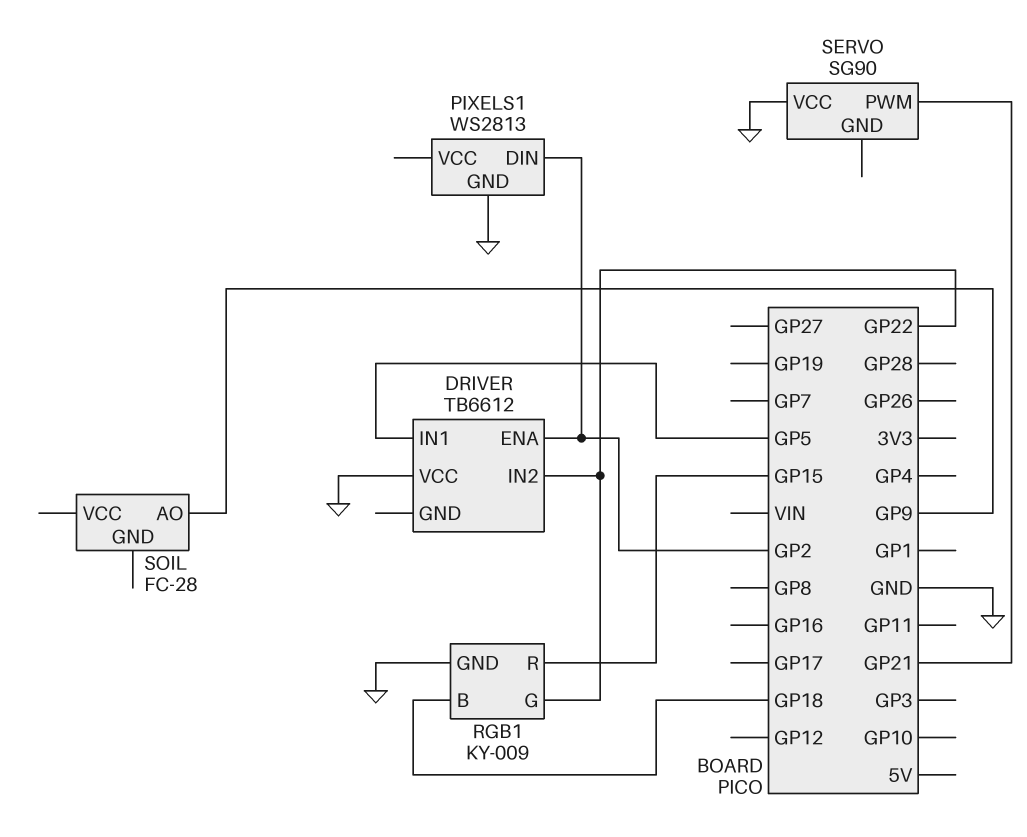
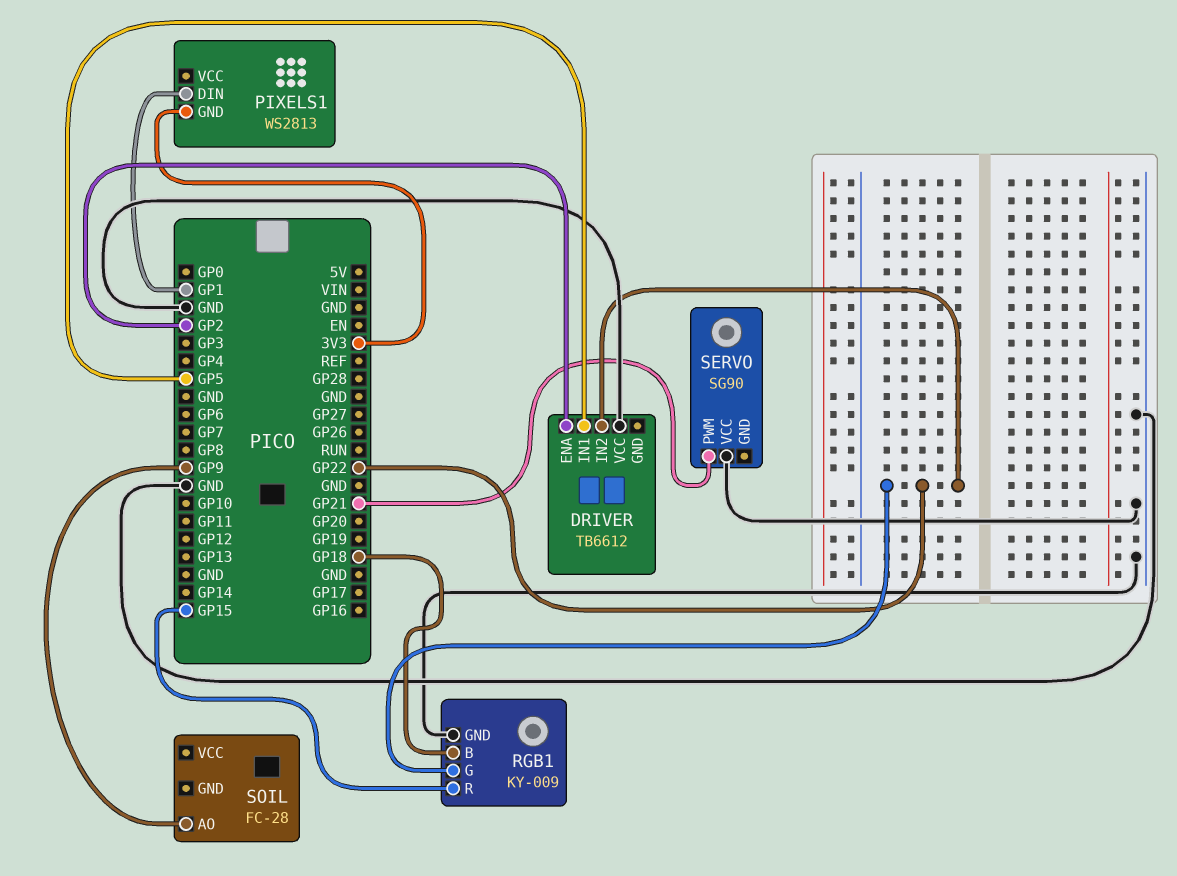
PIXELS1 pin DIN: GP2 -> GP1
PIXELS1 pin GND: GND -> 3V3

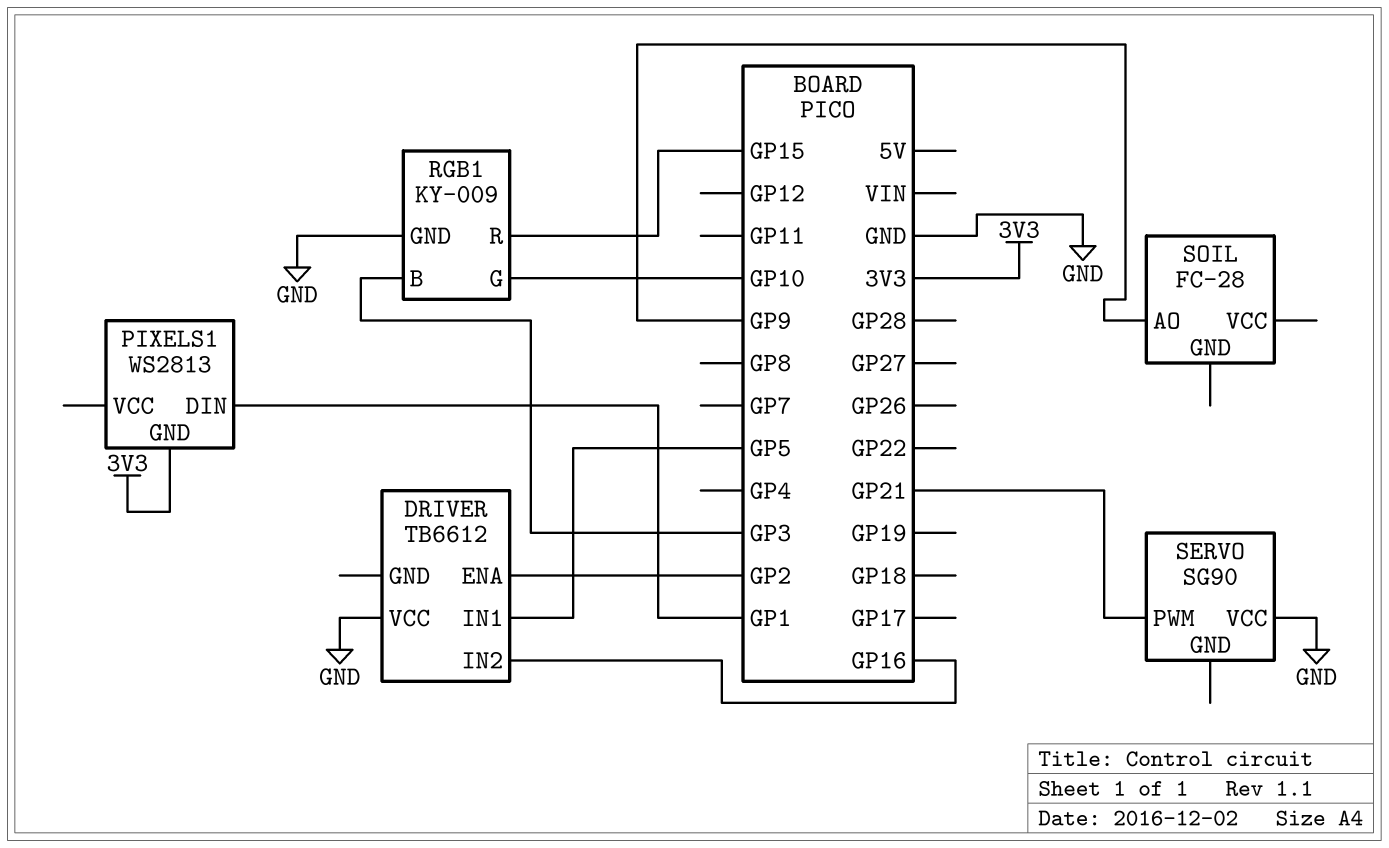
DRIVER pin IN2: GP22 -> GP16
RGB1 pin B: GP18 -> GP3
RGB1 pin G: GP22 -> GP10

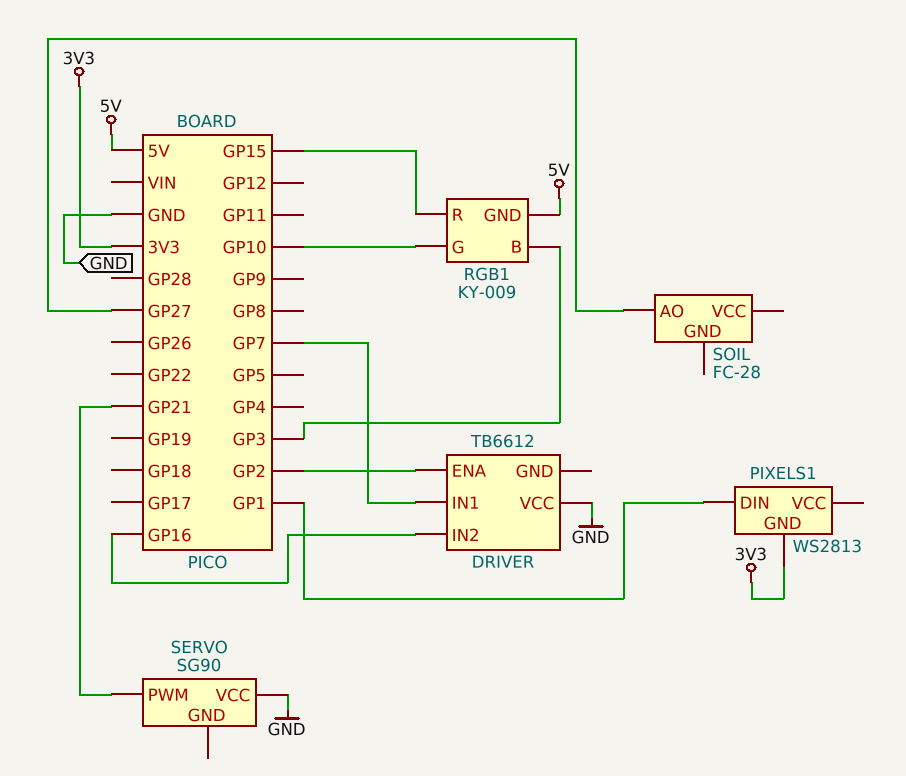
DRIVER pin IN1: GP5 -> GP7
RGB1 pin GND: GND -> 5V
SOIL pin AO: GP9 -> GP27

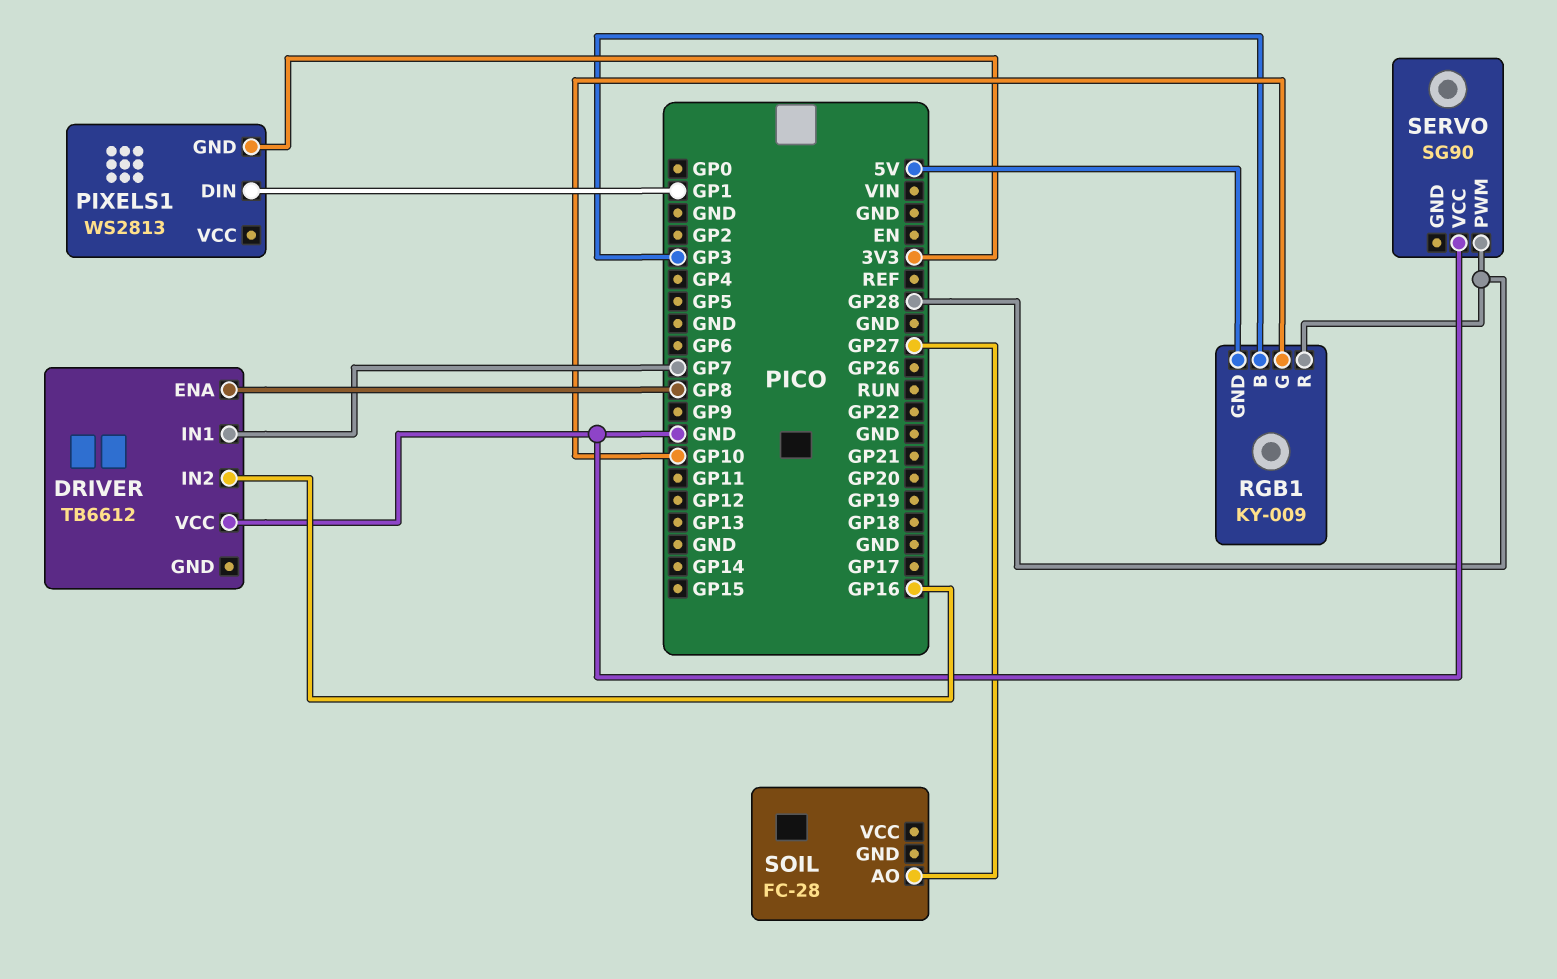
DRIVER pin ENA: GP2 -> GP8
RGB1 pin R: GP15 -> GP28
SERVO pin PWM: GP21 -> GP28

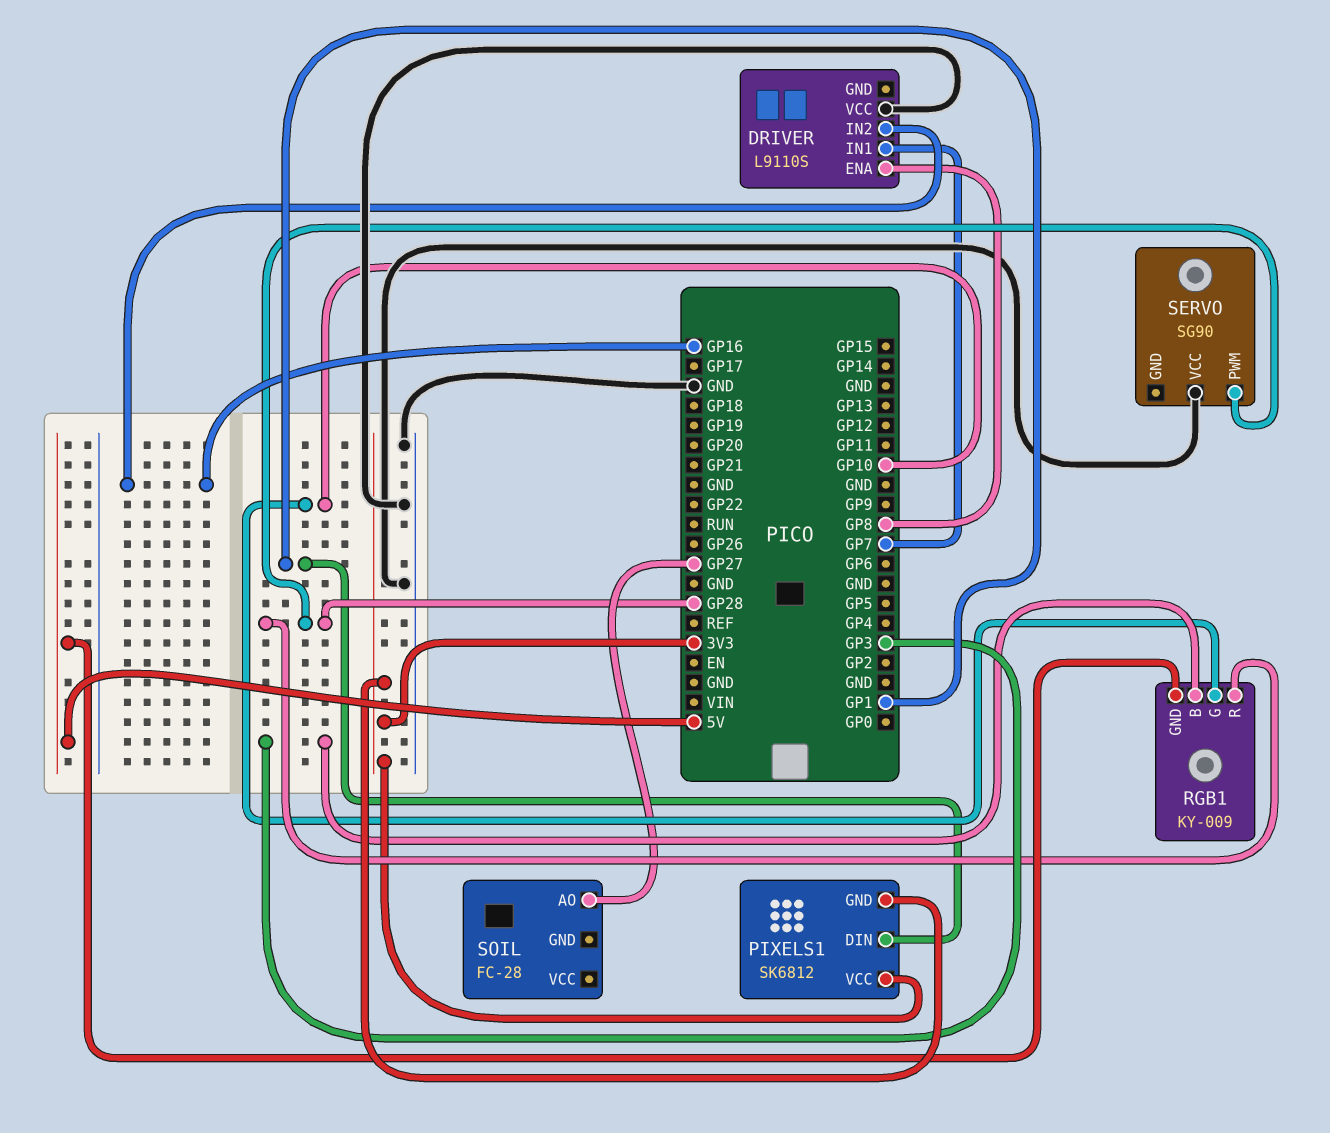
DRIVER: TB6612 -> L9110S
PIXELS1: WS2813 -> SK6812
PIXELS1 pin VCC: none -> 3V3

